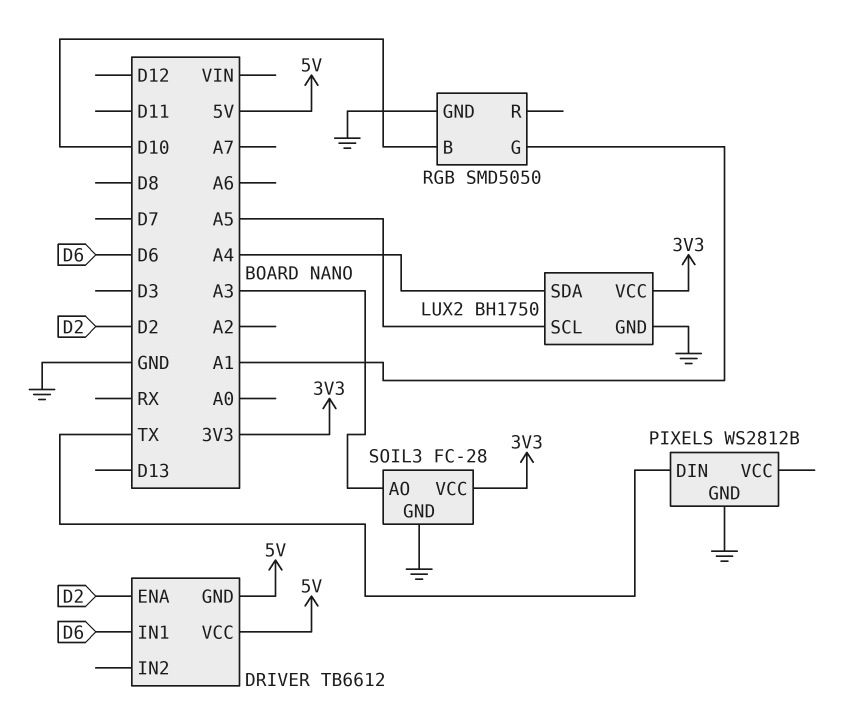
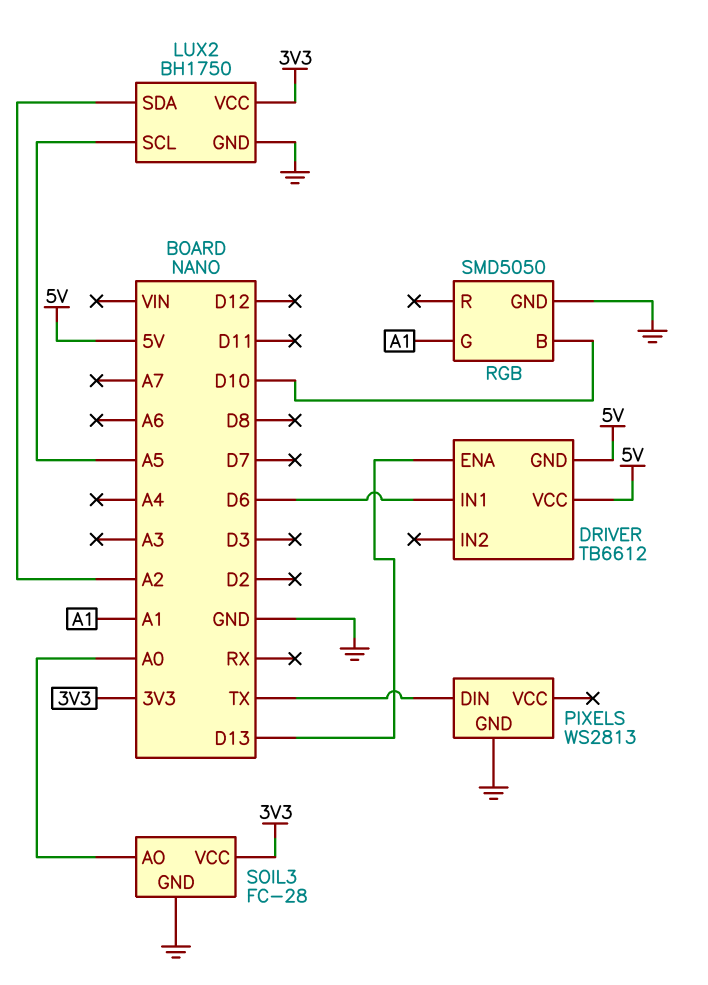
DRIVER pin ENA: D2 -> D13
LUX2 pin SDA: A4 -> A2
PIXELS: WS2812B -> WS2813
SOIL3 pin AO: A3 -> A0

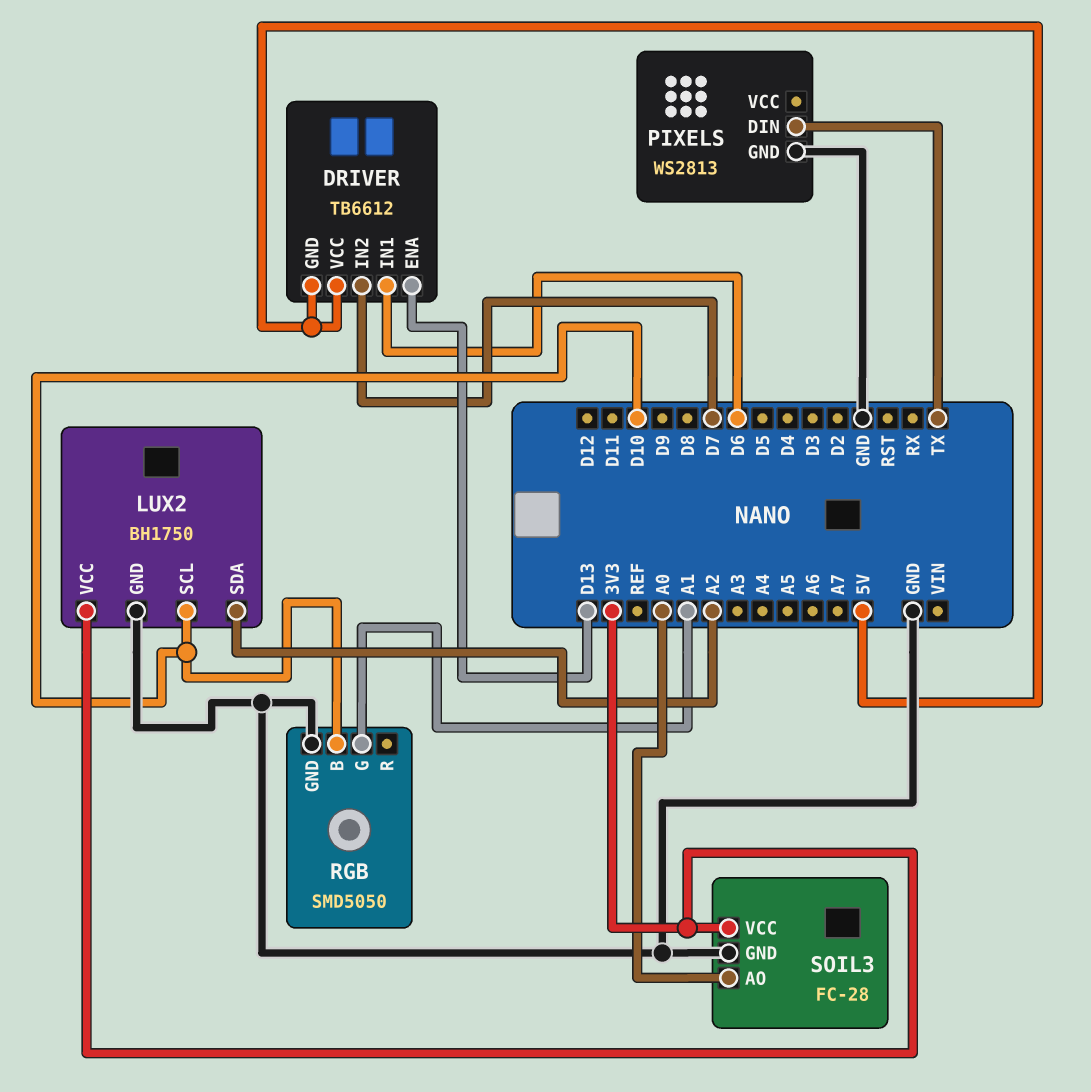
DRIVER pin IN2: none -> D7
LUX2 pin SCL: A5 -> D10

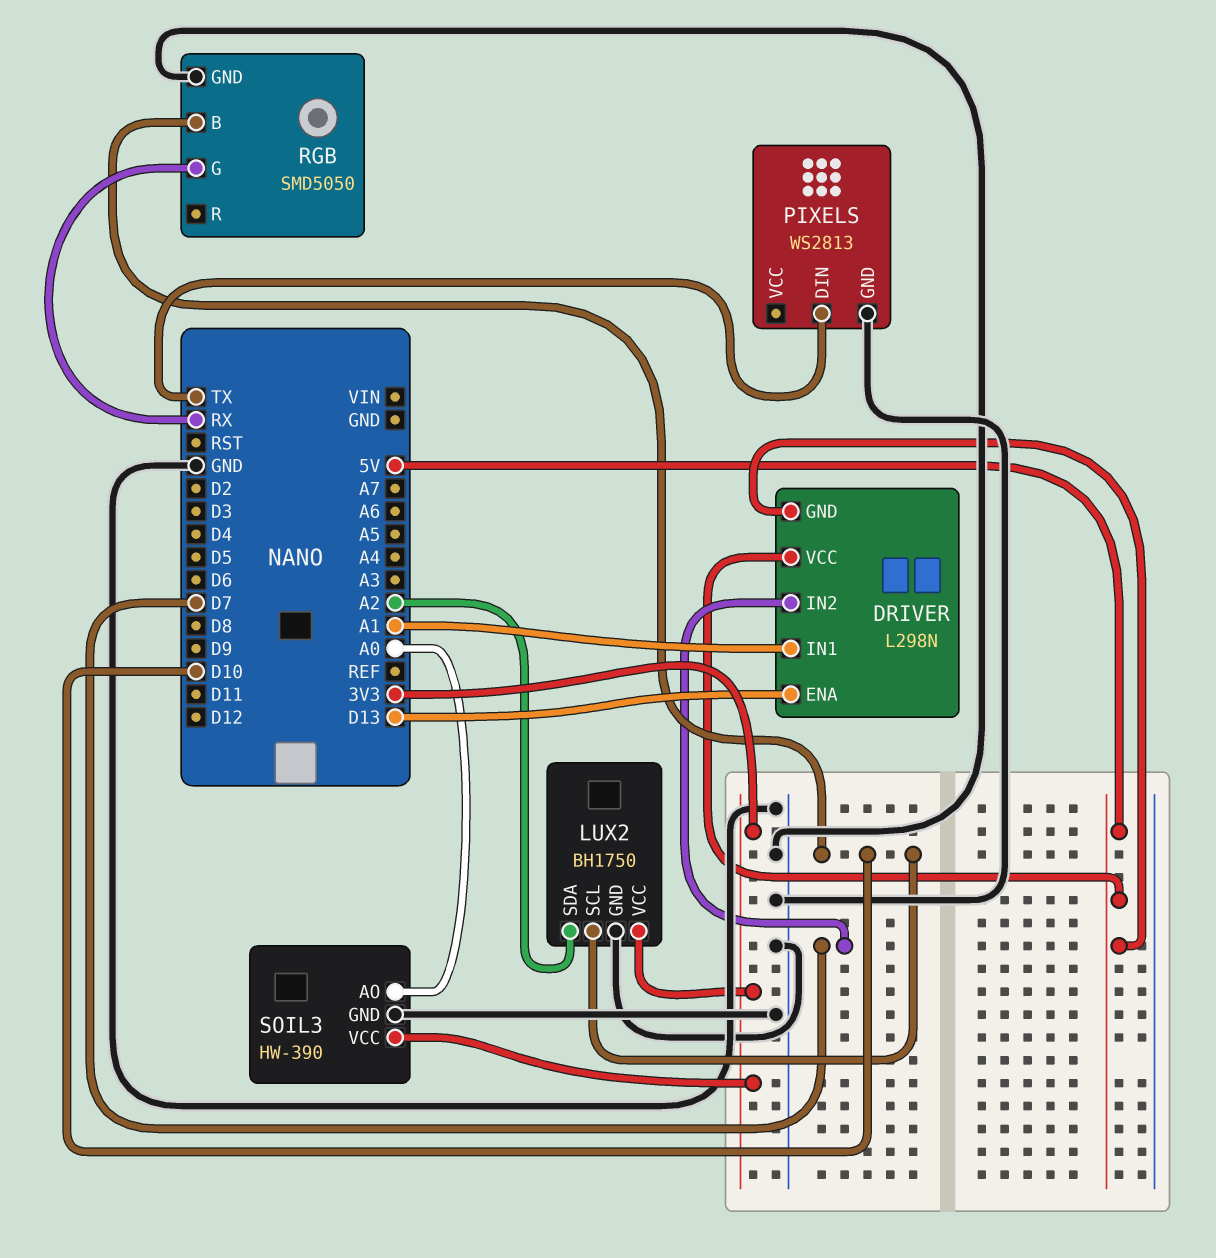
DRIVER: TB6612 -> L298N
DRIVER pin IN1: D6 -> A1
RGB pin G: A1 -> RX
SOIL3: FC-28 -> HW-390

